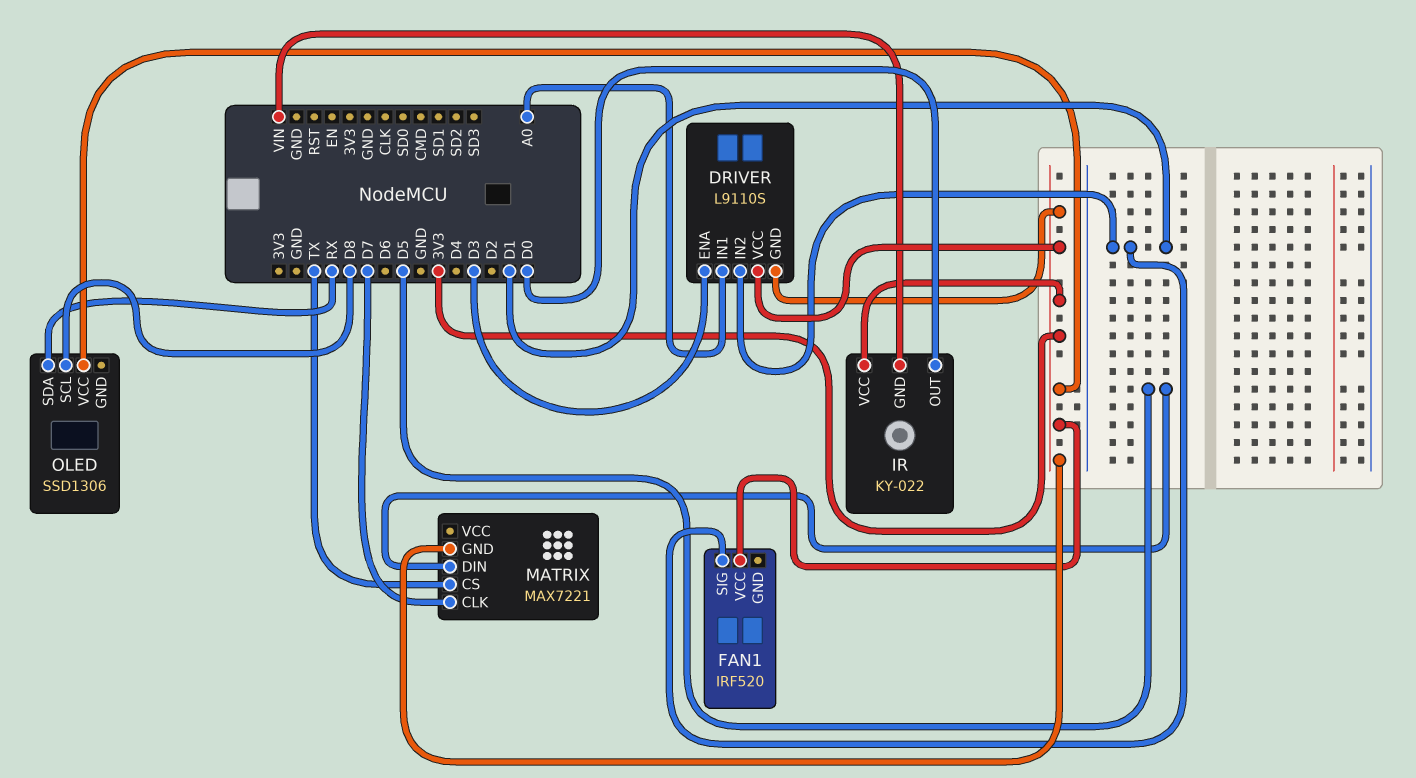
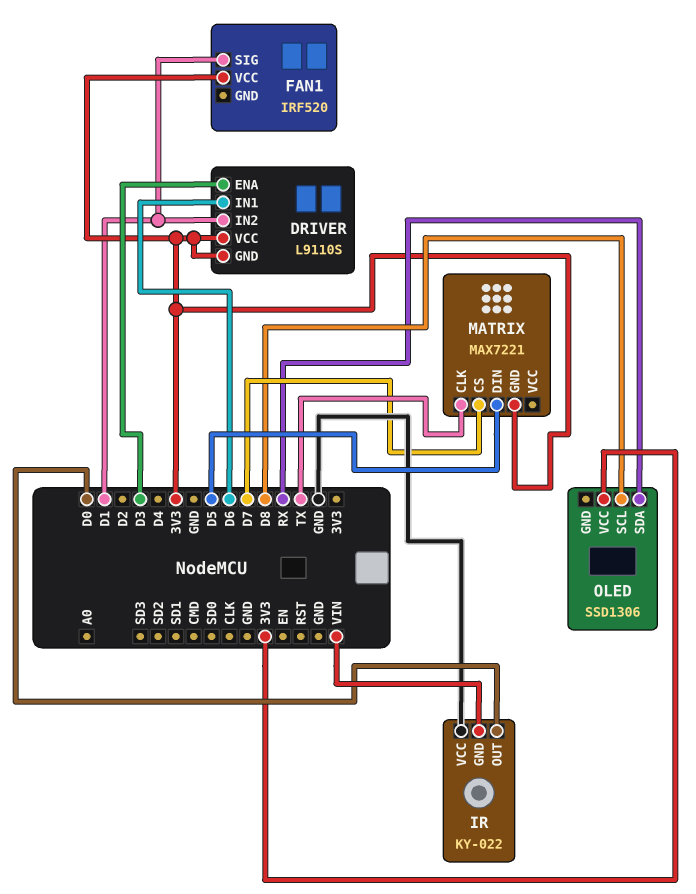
DRIVER pin IN1: A0 -> D6
IR pin VCC: 3V3 -> GND
MATRIX pin CLK: D7 -> TX
MATRIX pin CS: TX -> D7

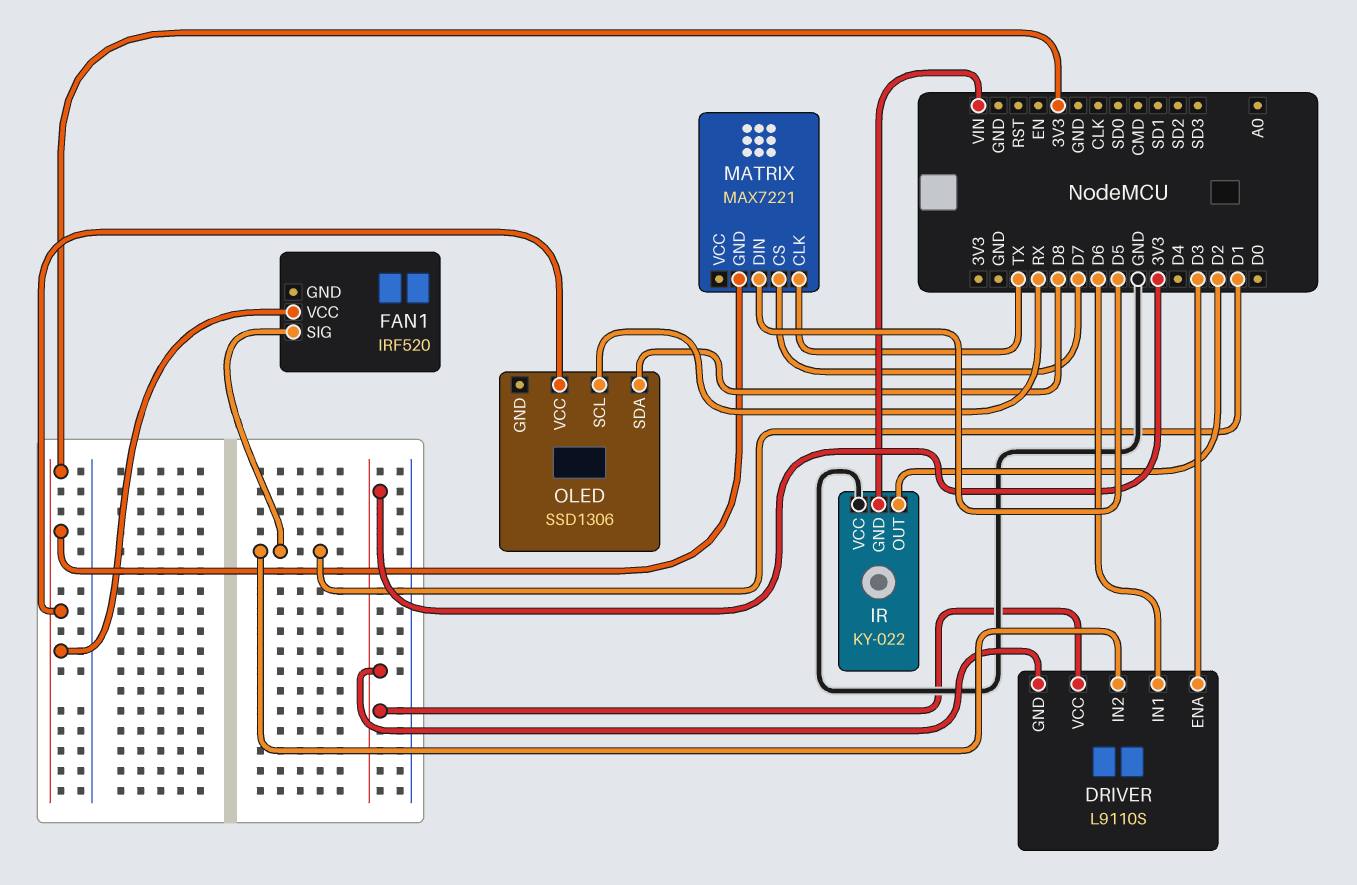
IR pin OUT: D0 -> D2
OLED pin SCL: D8 -> RX
OLED pin SDA: RX -> D8

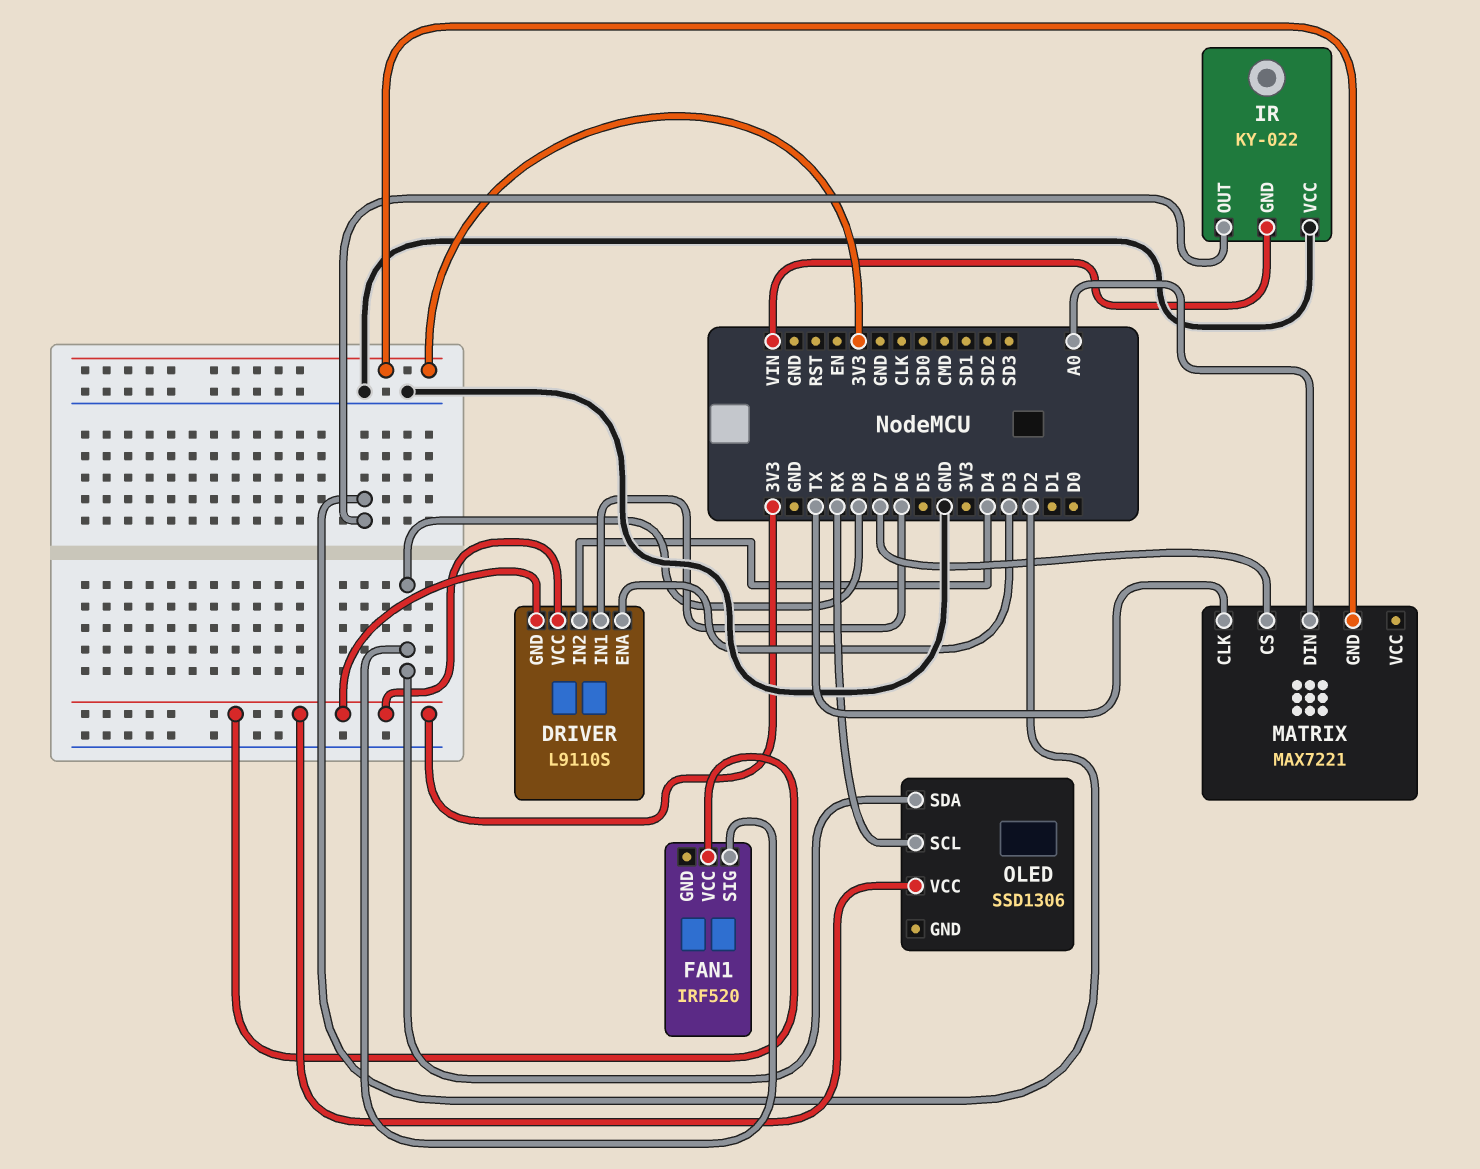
DRIVER pin IN2: D1 -> D4
FAN1 pin SIG: D1 -> D8
MATRIX pin DIN: D5 -> A0

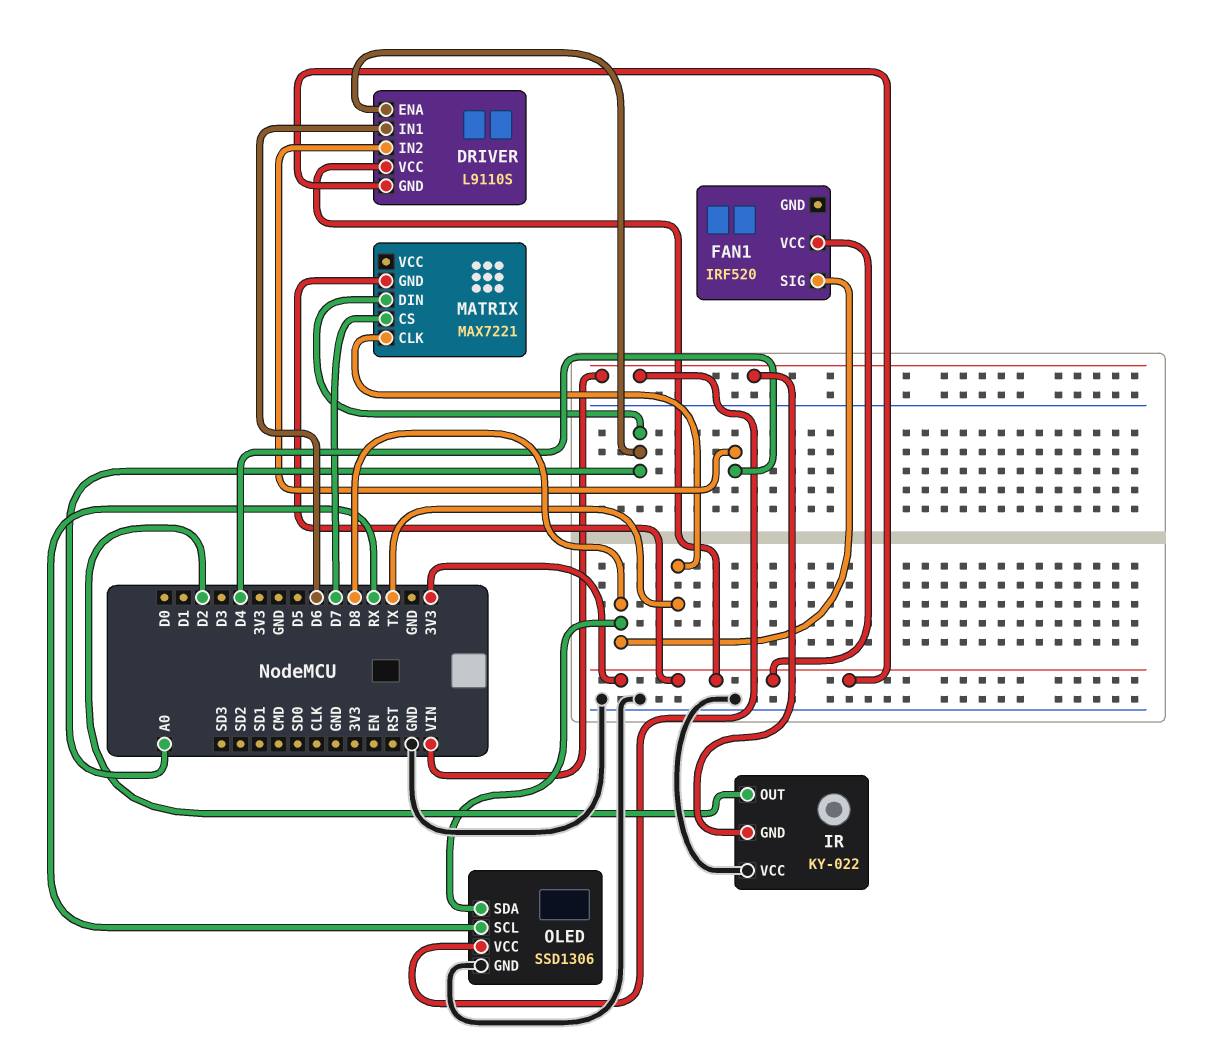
DRIVER pin ENA: D3 -> A0
OLED pin GND: none -> GND
OLED pin VCC: 3V3 -> VIN

